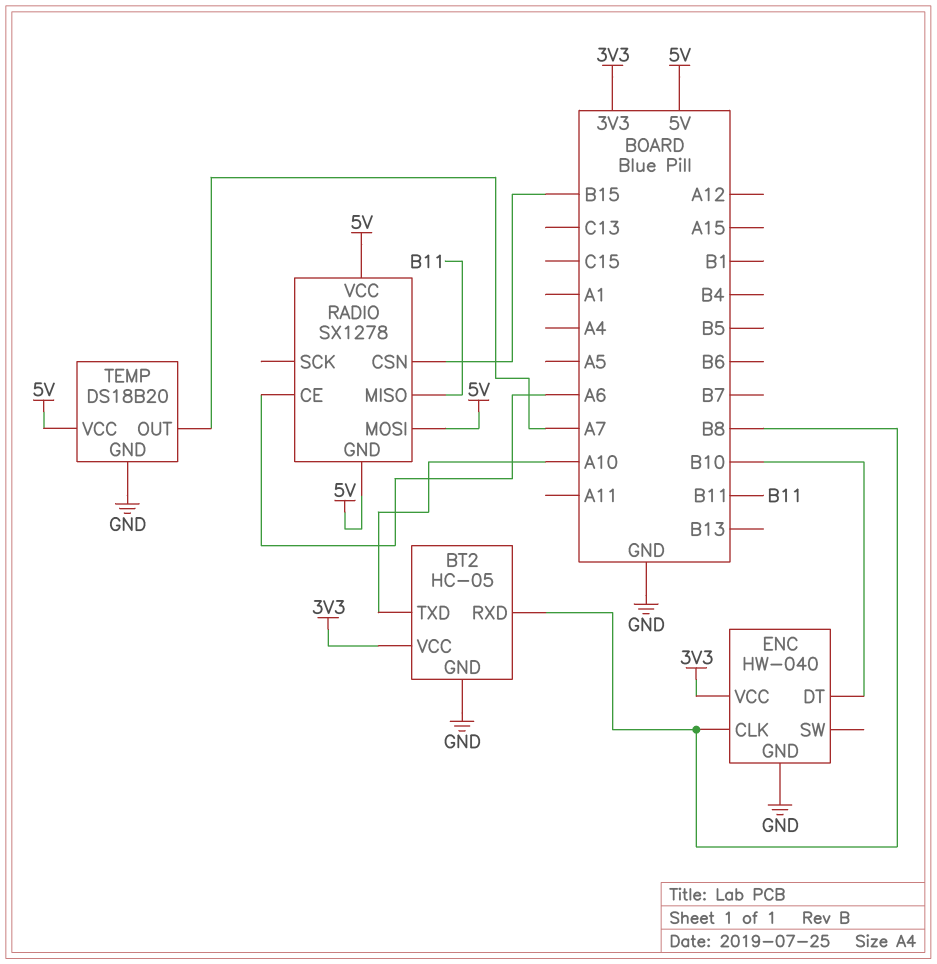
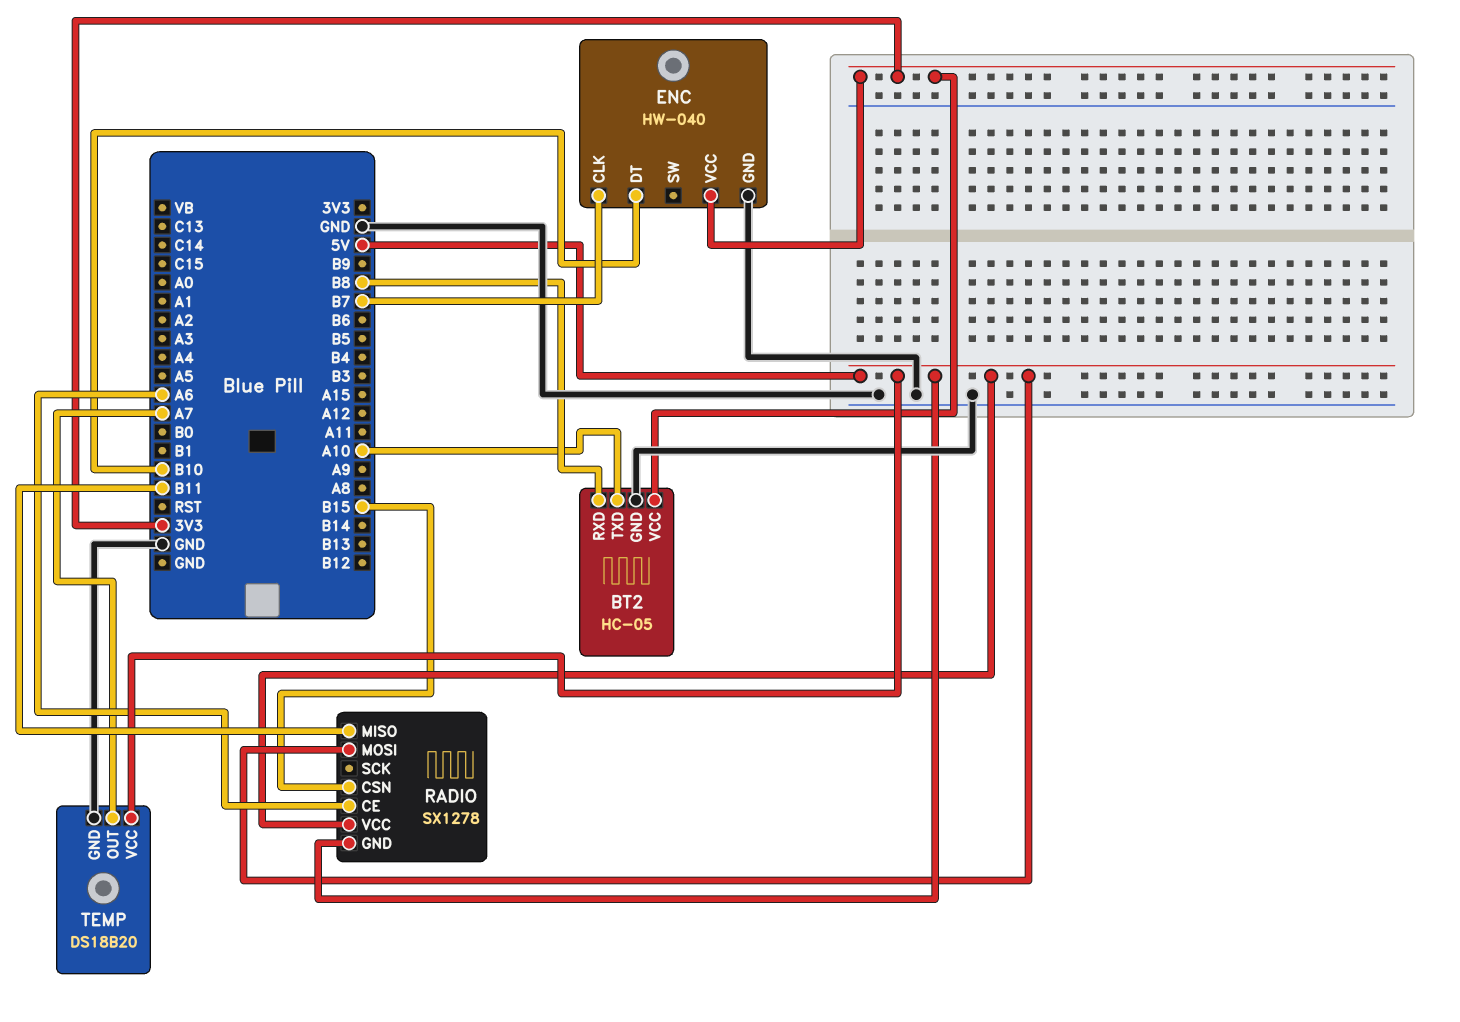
ENC pin CLK: B8 -> B7

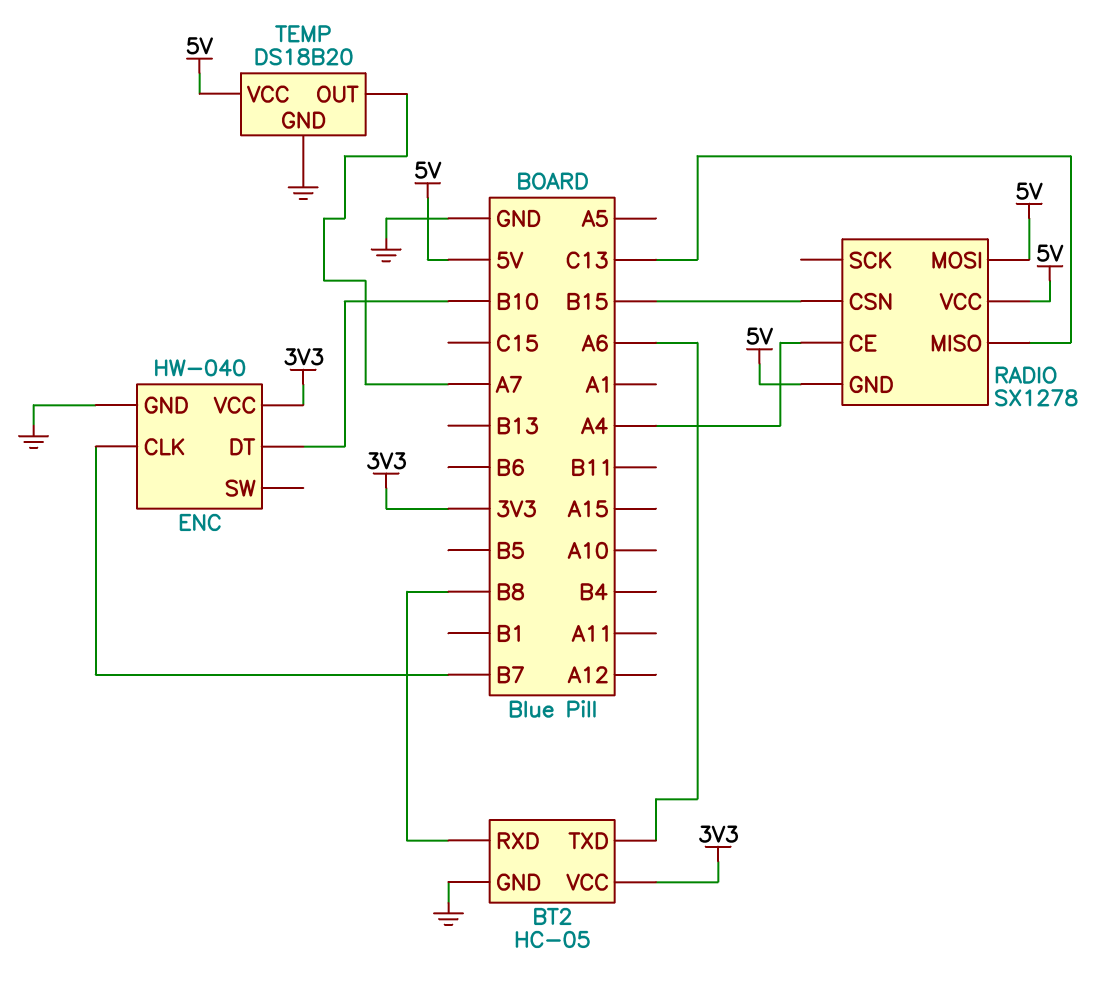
BT2 pin TXD: A10 -> A6
RADIO pin CE: A6 -> A4
RADIO pin MISO: B11 -> C13

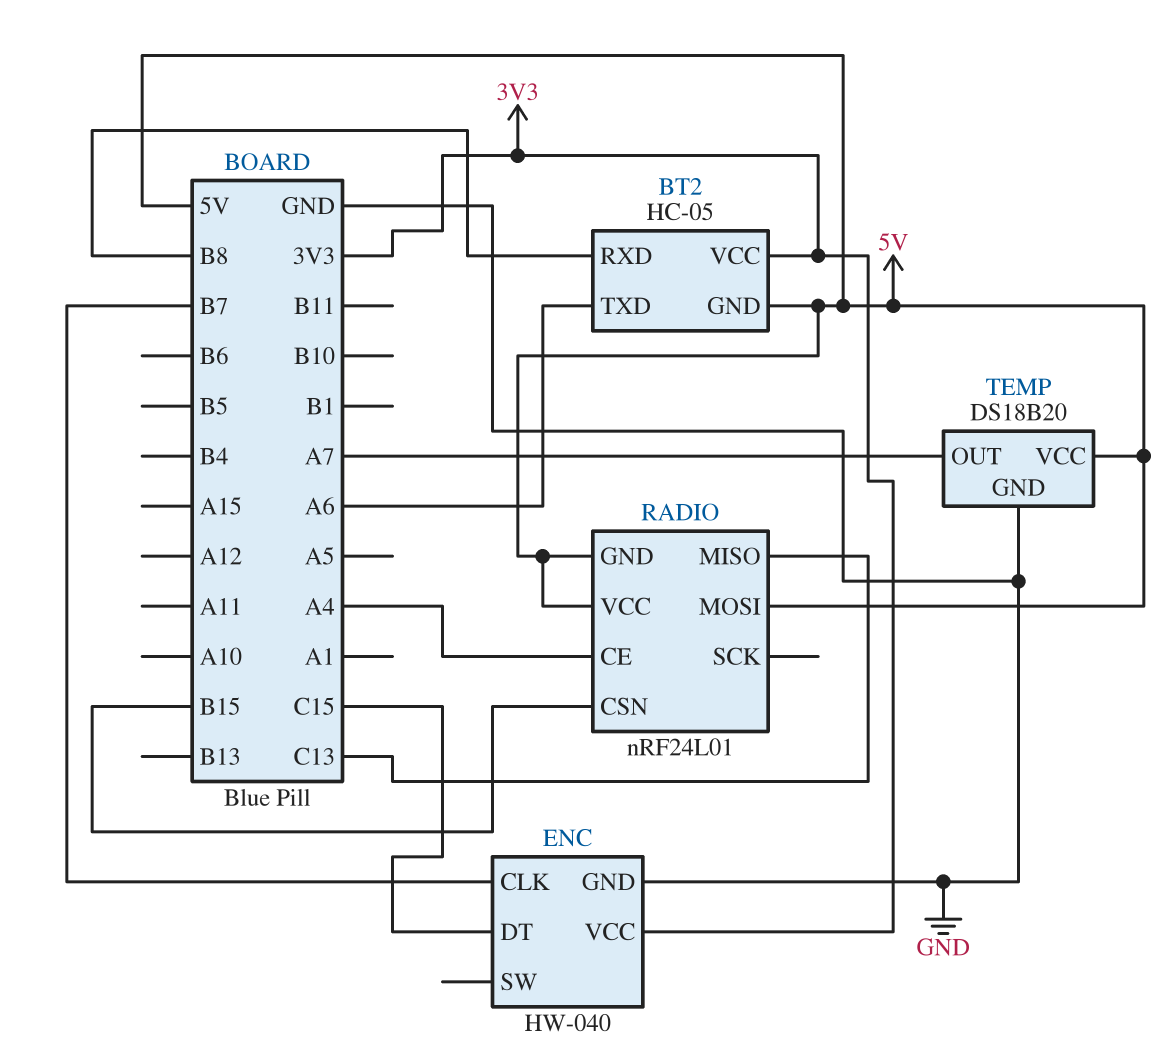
BT2 pin GND: GND -> 5V
ENC pin DT: B10 -> C15
RADIO: SX1278 -> nRF24L01

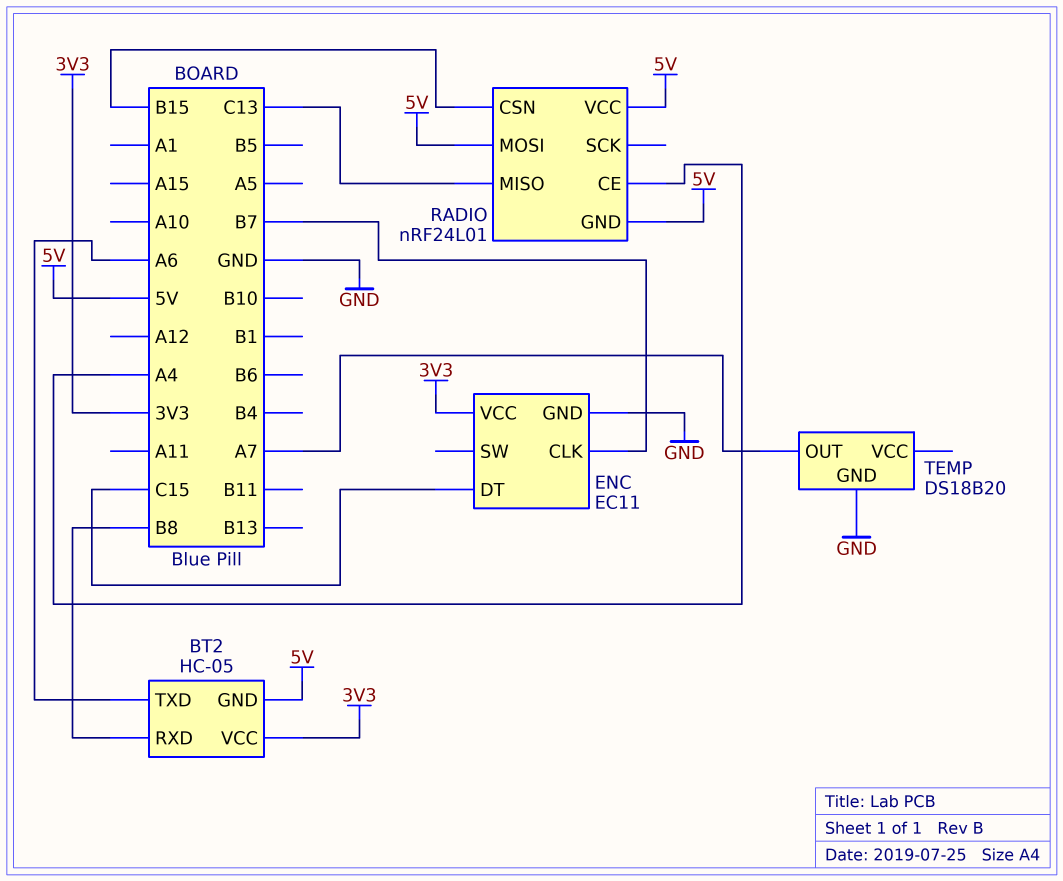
ENC: HW-040 -> EC11
TEMP pin VCC: 5V -> none

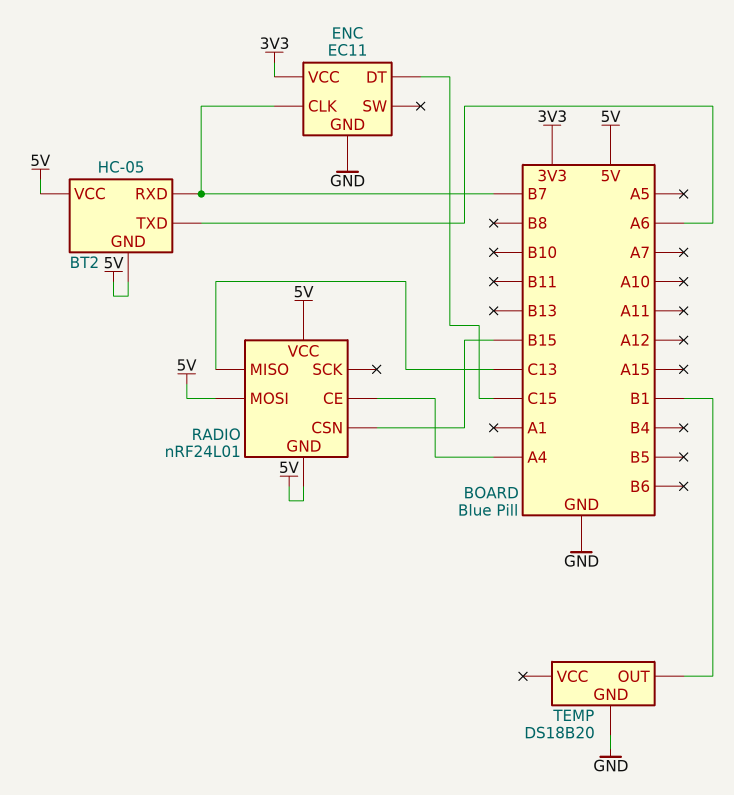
BT2 pin RXD: B8 -> B7
BT2 pin VCC: 3V3 -> 5V
TEMP pin OUT: A7 -> B1

